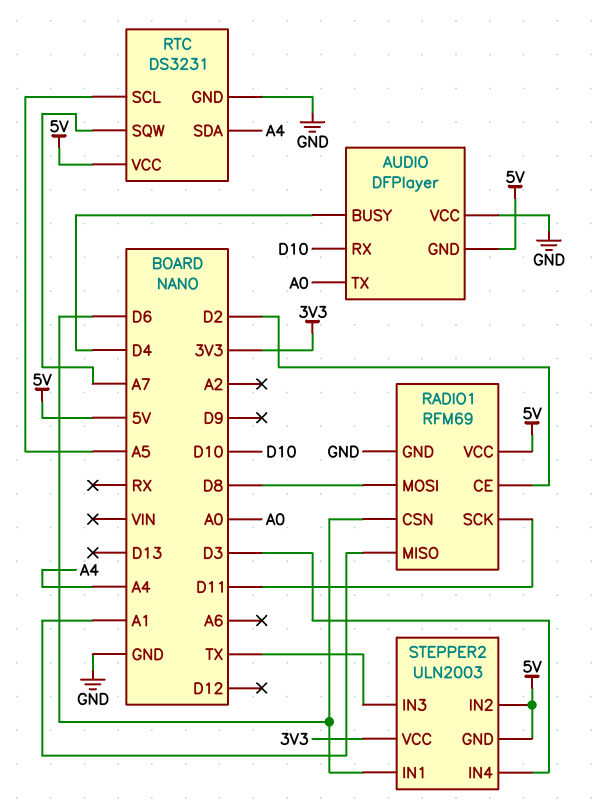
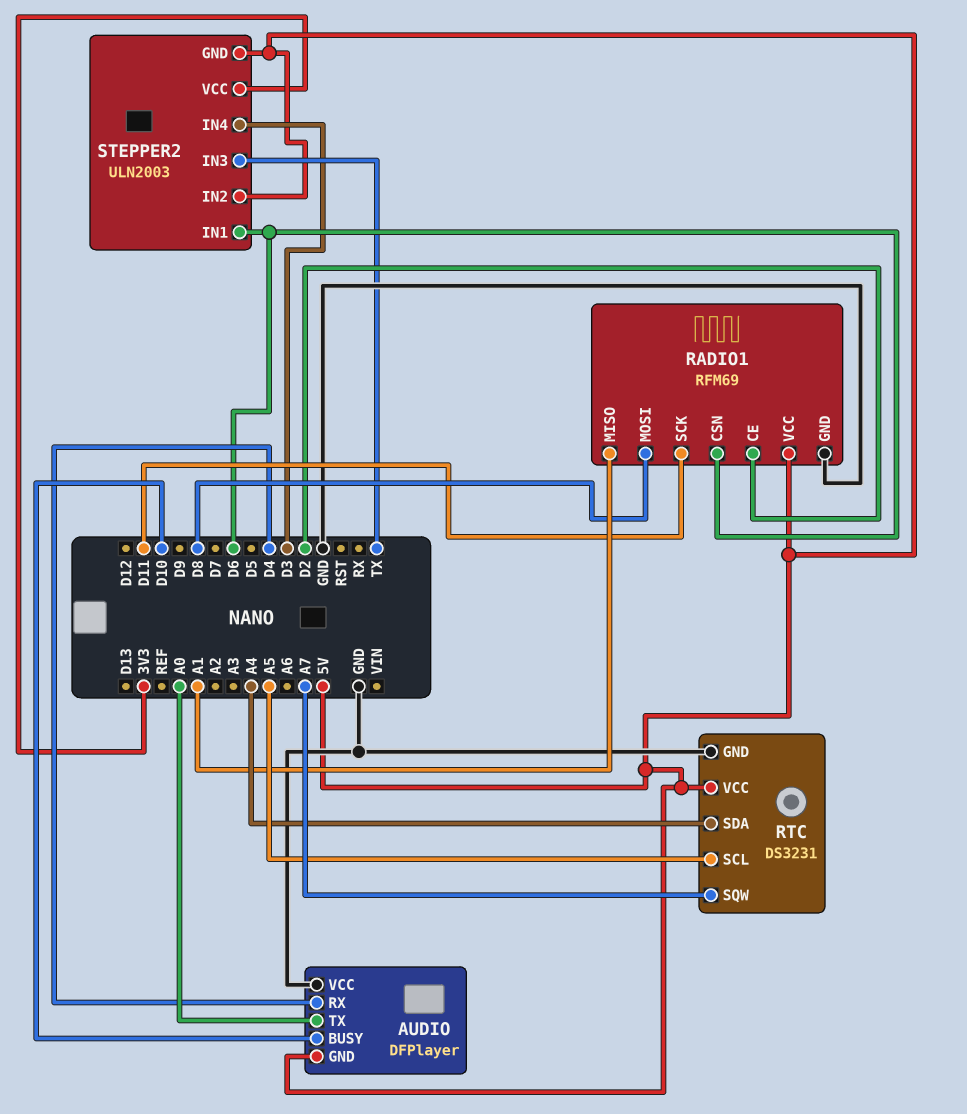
AUDIO pin BUSY: D4 -> D10
AUDIO pin RX: D10 -> D4

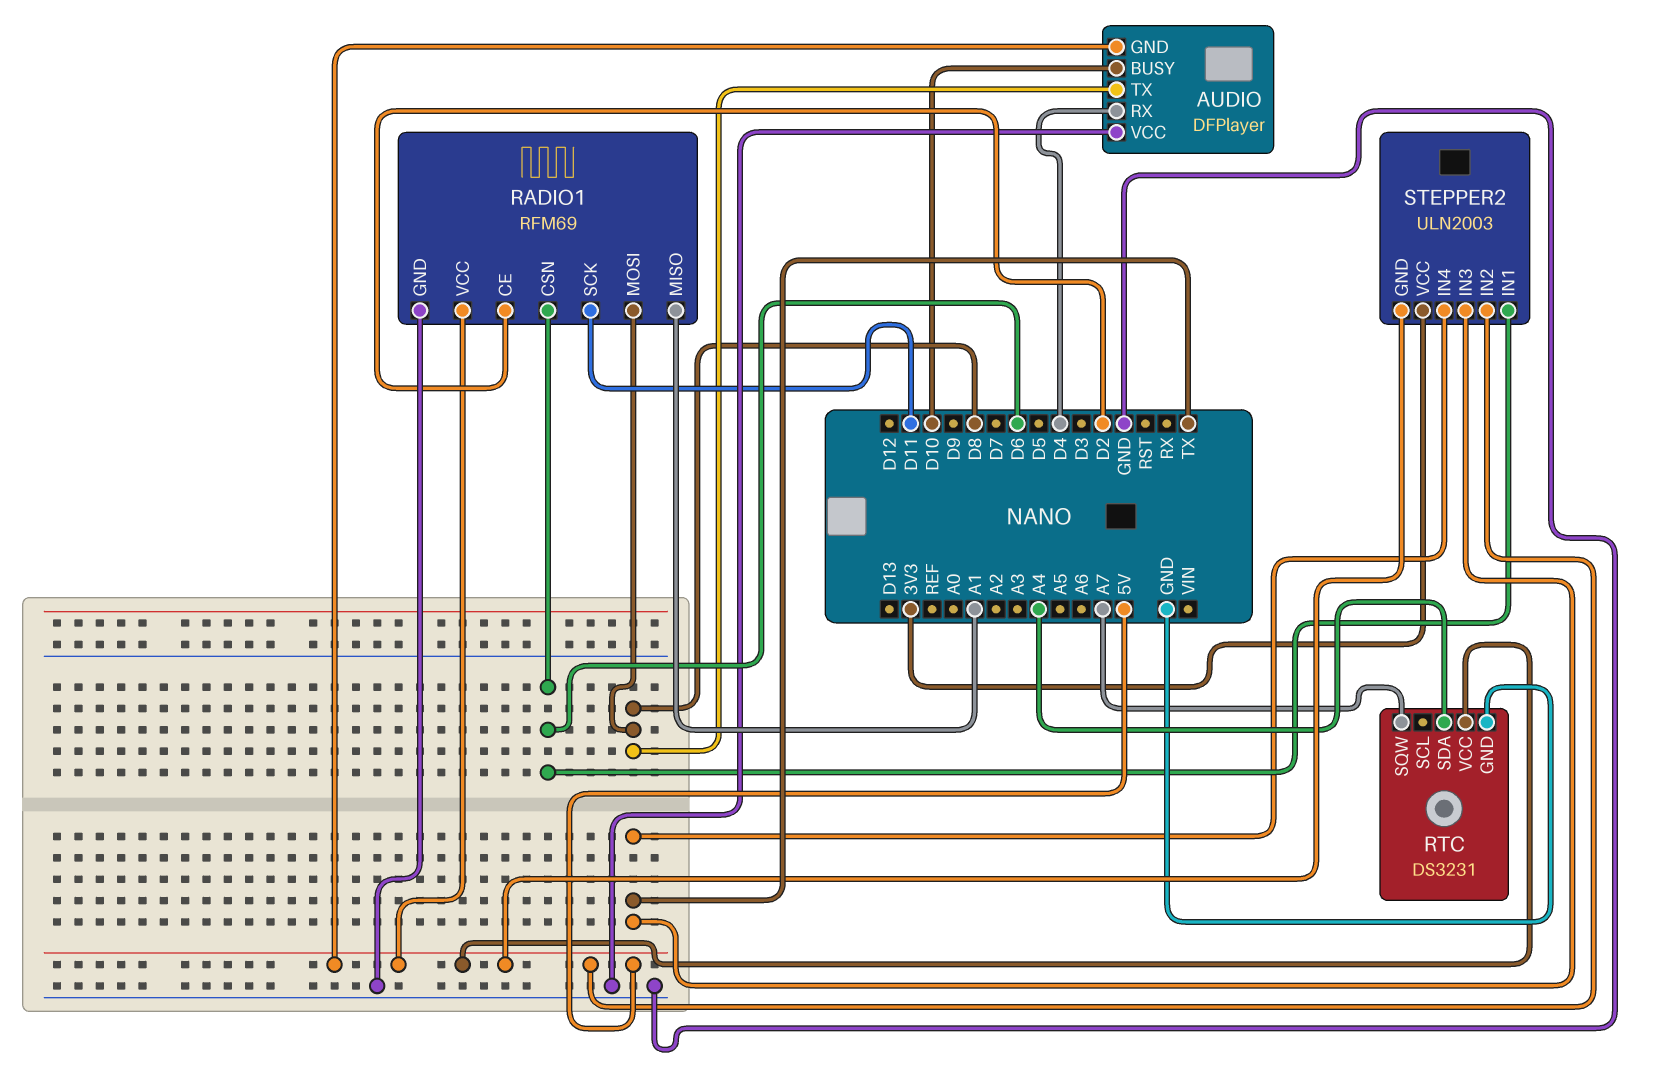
AUDIO pin TX: A0 -> D8
RTC pin SCL: A5 -> none
STEPPER2 pin IN4: D3 -> TX

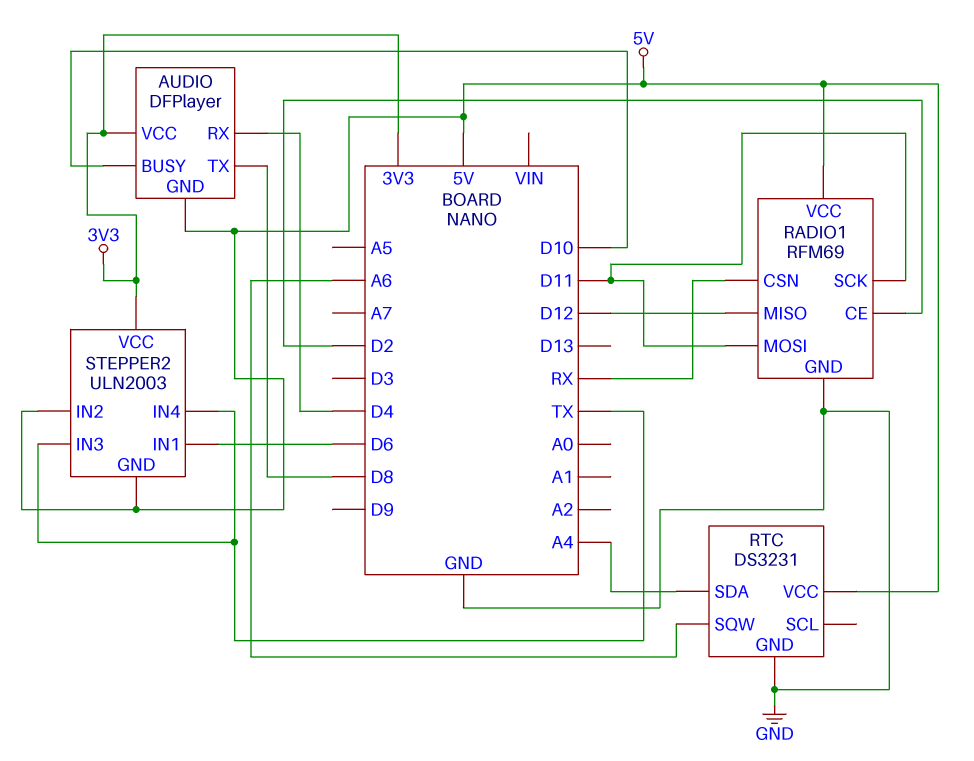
AUDIO pin VCC: GND -> 3V3
RADIO1 pin CSN: D6 -> RX
RADIO1 pin MISO: A1 -> D12
RADIO1 pin MOSI: D8 -> D11
RTC pin SQW: A7 -> A6

